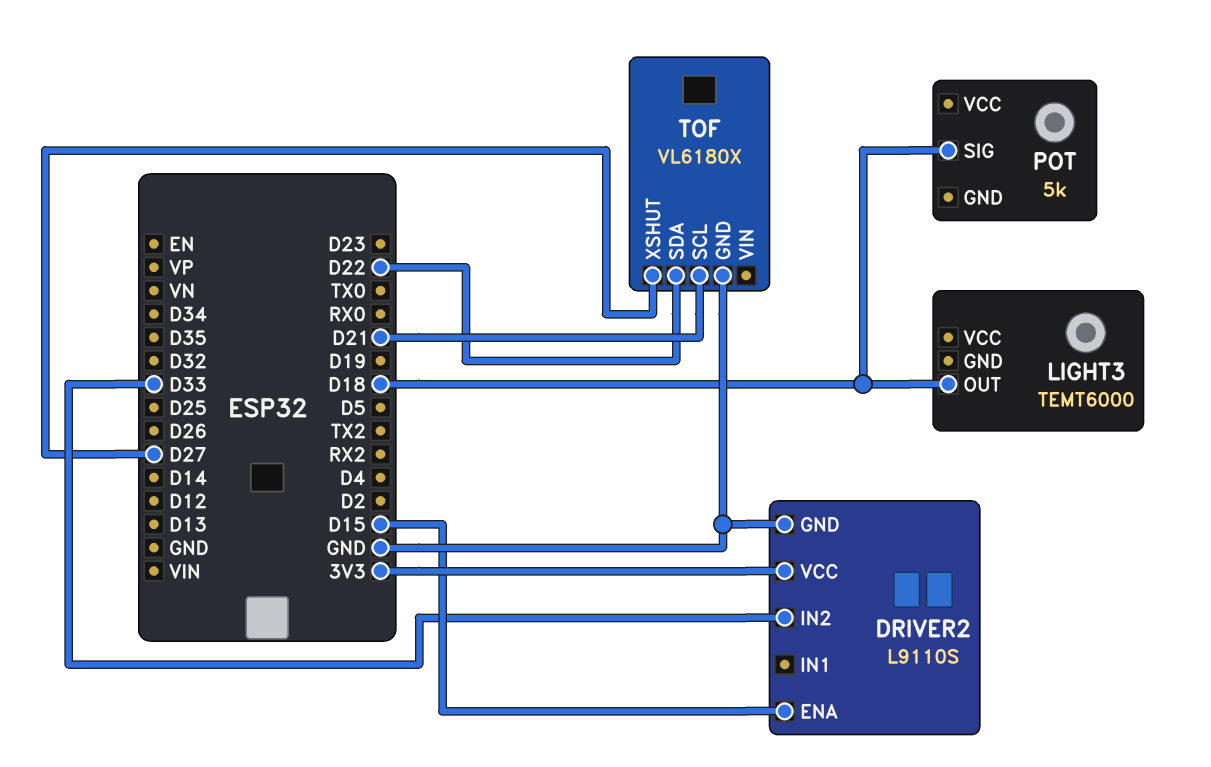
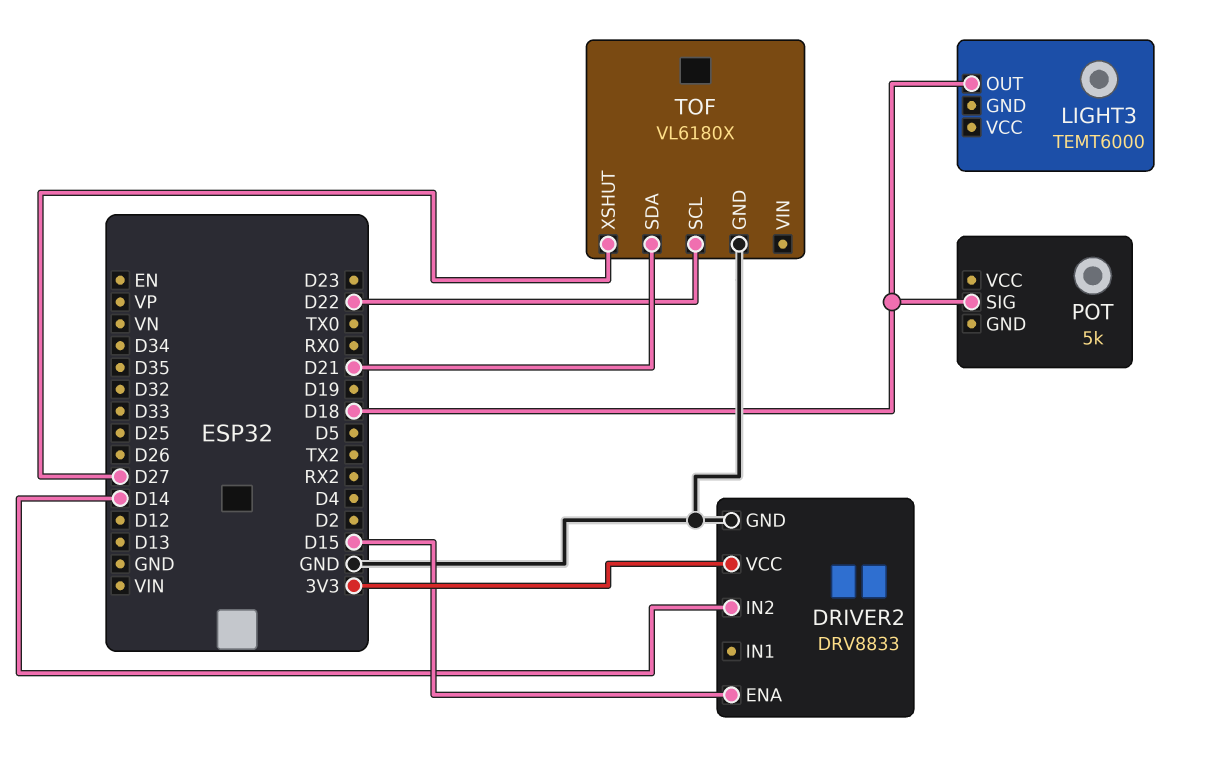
DRIVER2: L9110S -> DRV8833
DRIVER2 pin IN2: D33 -> D14
TOF pin SCL: D21 -> D22
TOF pin SDA: D22 -> D21

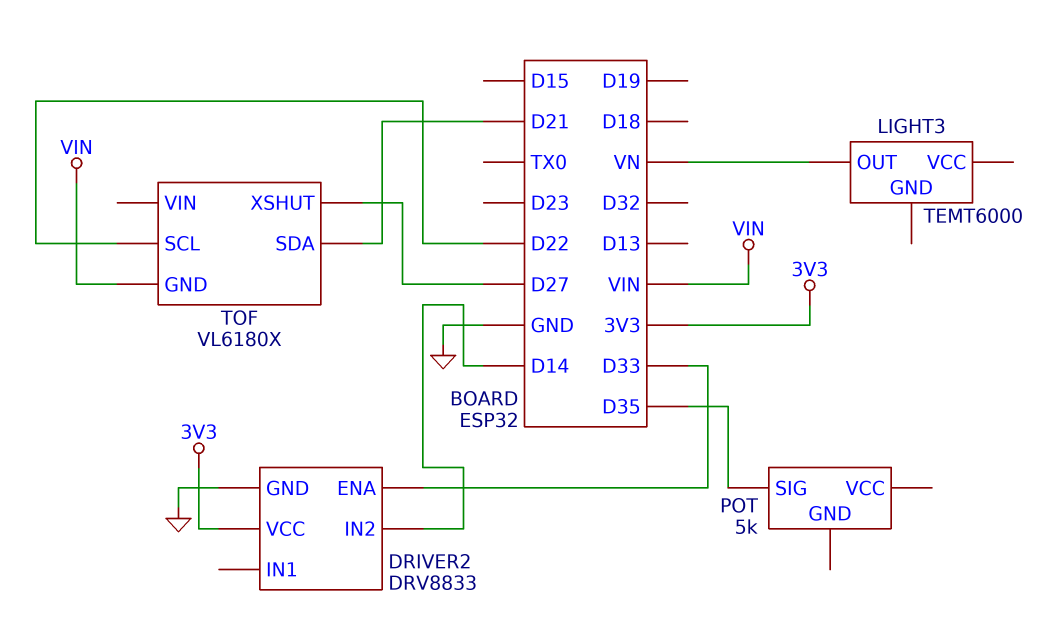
DRIVER2 pin ENA: D15 -> D33
LIGHT3 pin OUT: D18 -> VN
POT pin SIG: D18 -> D35
TOF pin GND: GND -> VIN

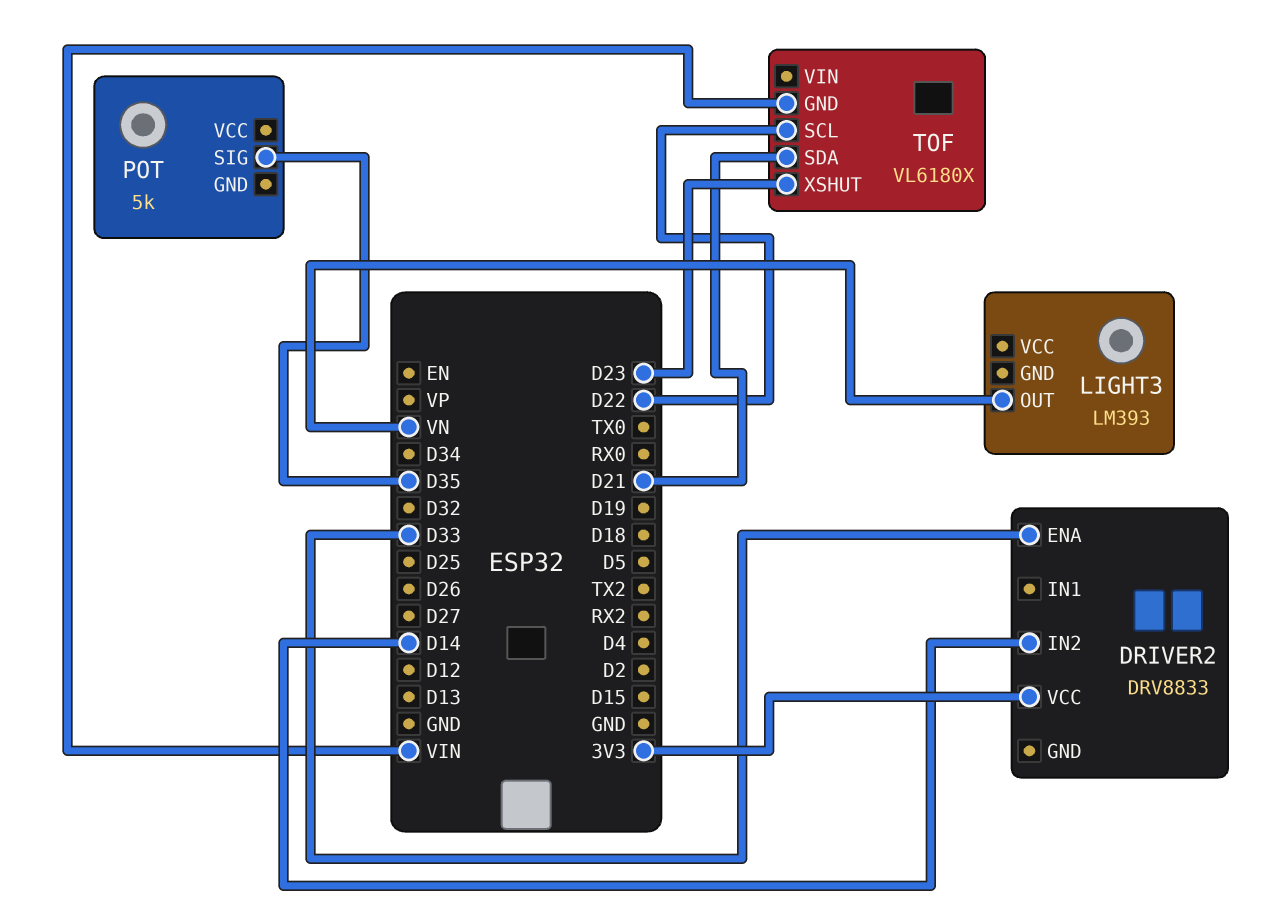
DRIVER2 pin GND: GND -> none
LIGHT3: TEMT6000 -> LM393
TOF pin XSHUT: D27 -> D23

